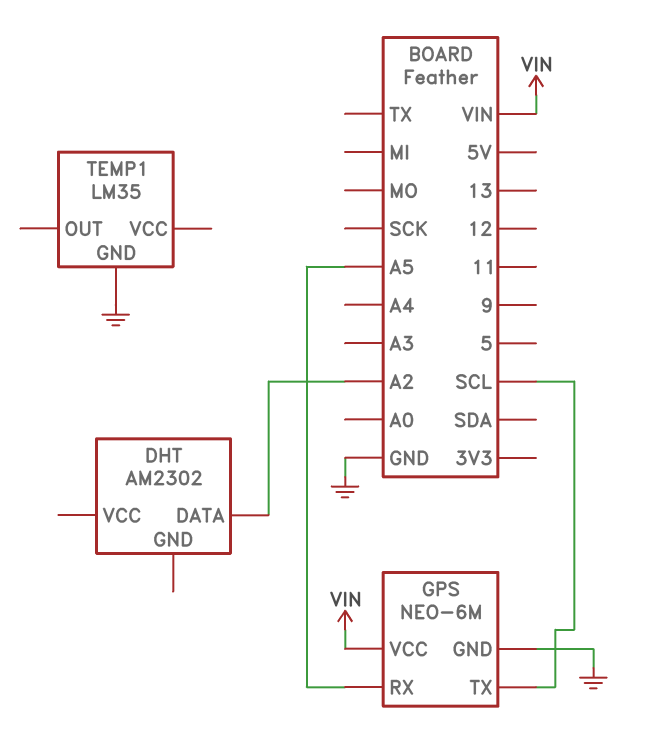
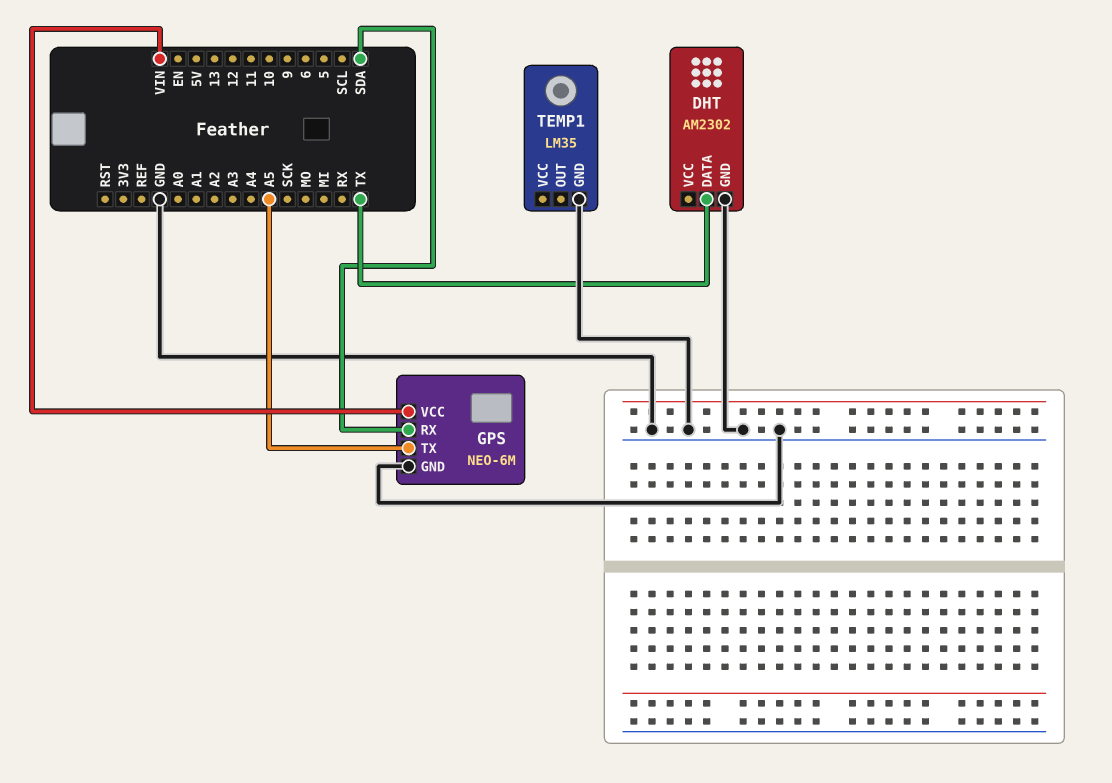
DHT pin DATA: A2 -> TX
DHT pin GND: none -> GND
GPS pin RX: A5 -> SDA
GPS pin TX: SCL -> A5

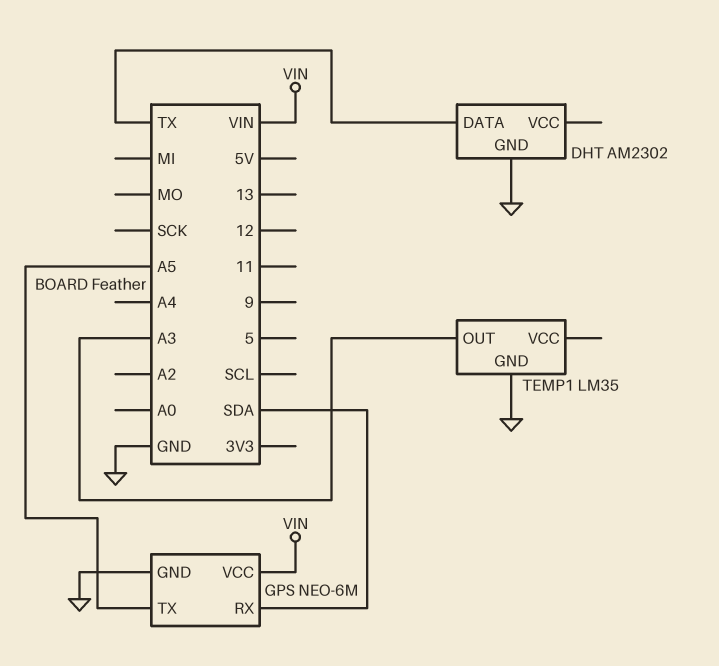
TEMP1 pin OUT: none -> A3

